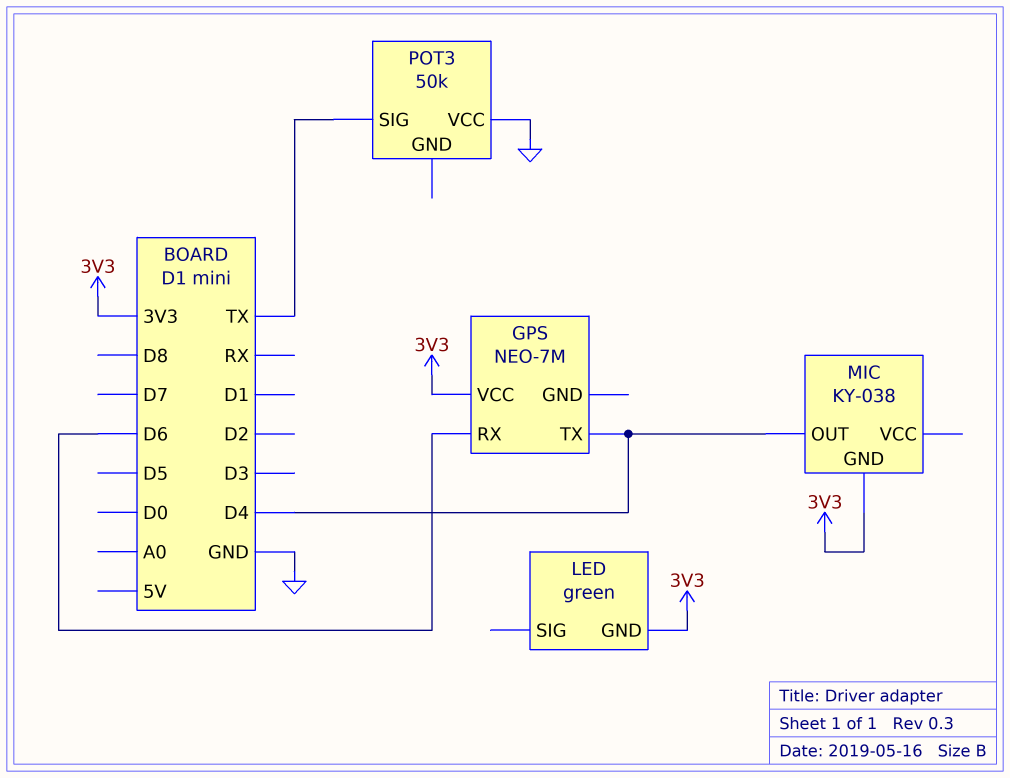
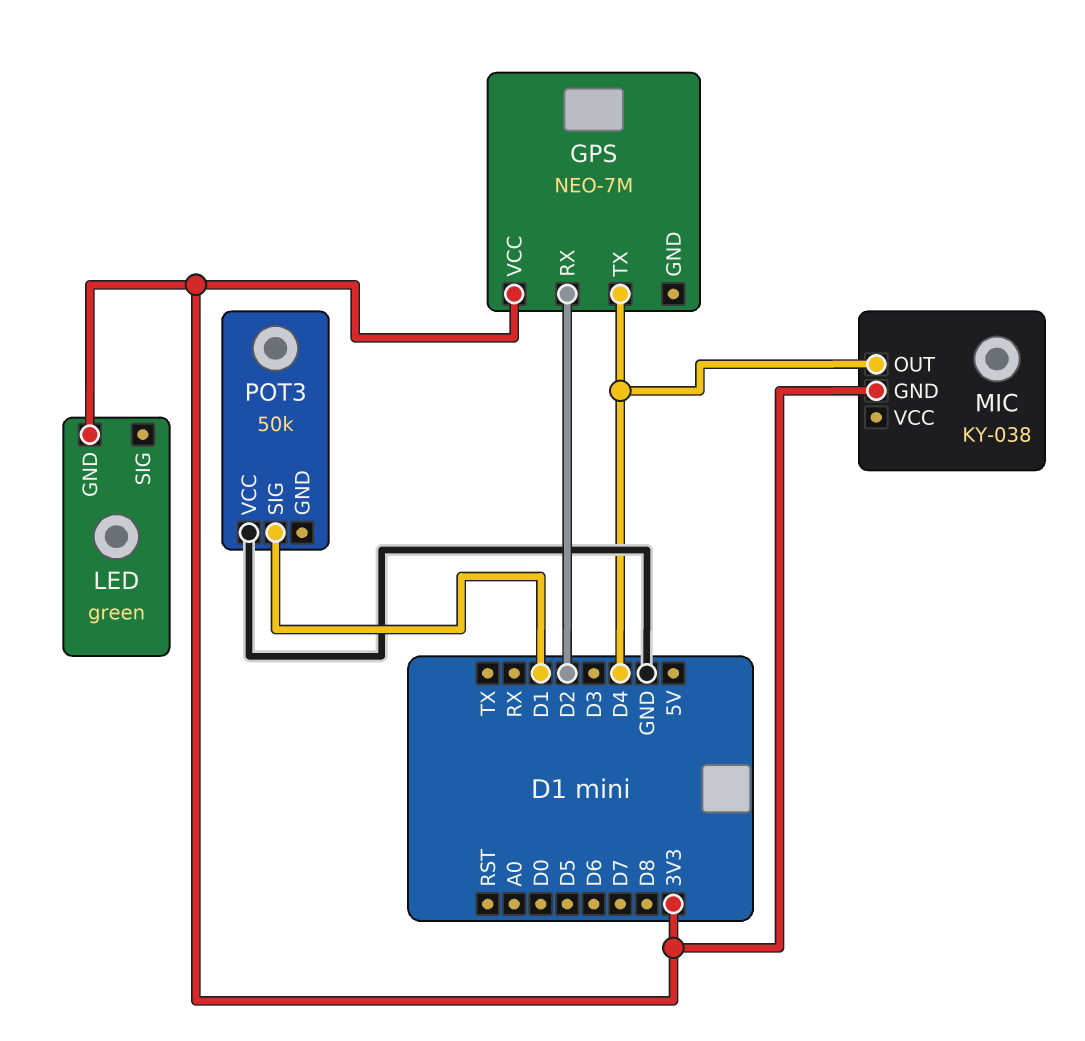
GPS pin RX: D6 -> D2
POT3 pin SIG: TX -> D1

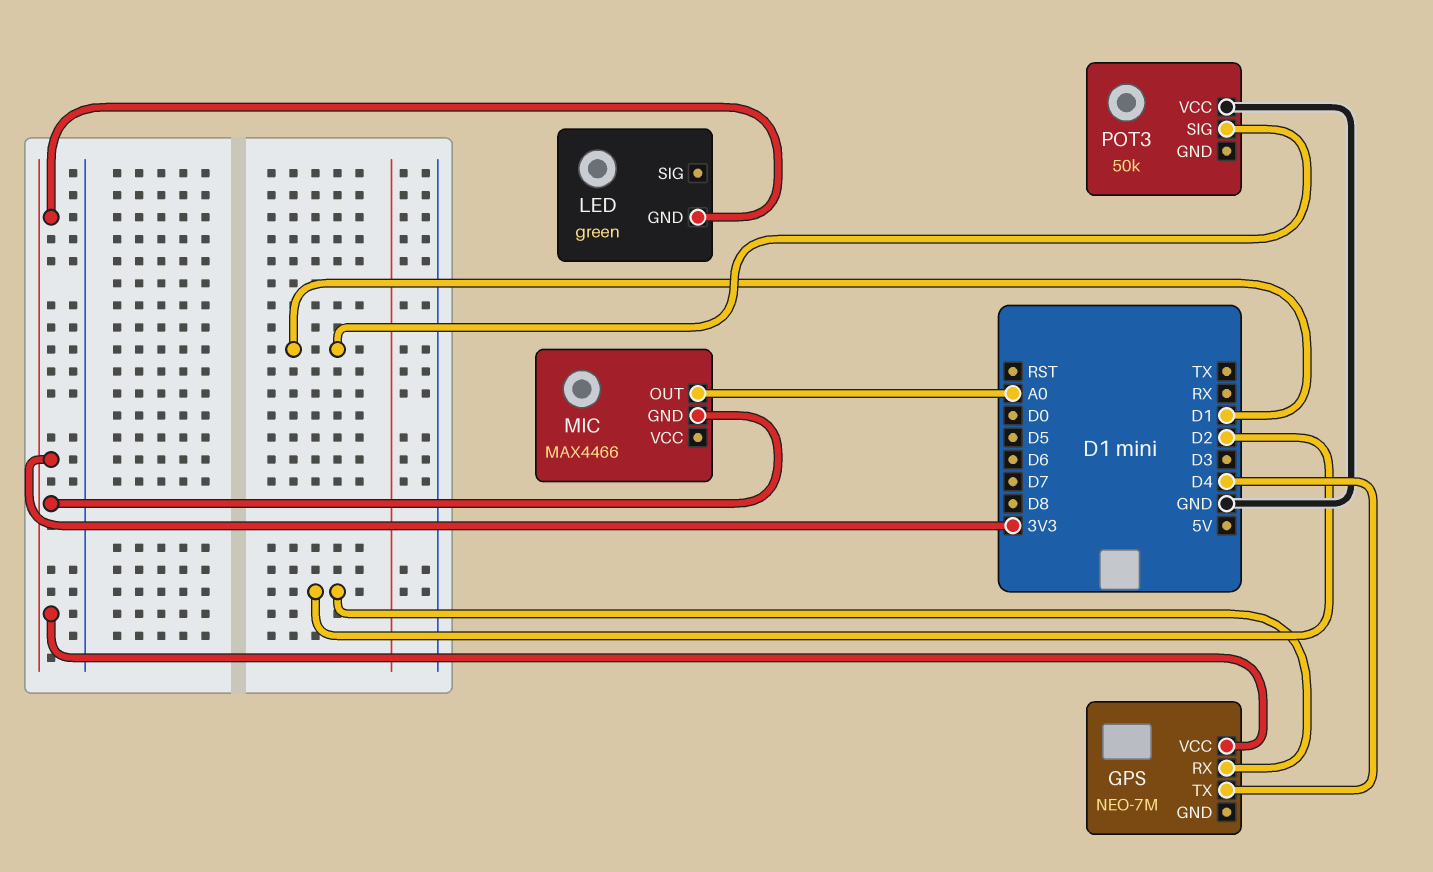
MIC: KY-038 -> MAX4466
MIC pin OUT: D4 -> A0

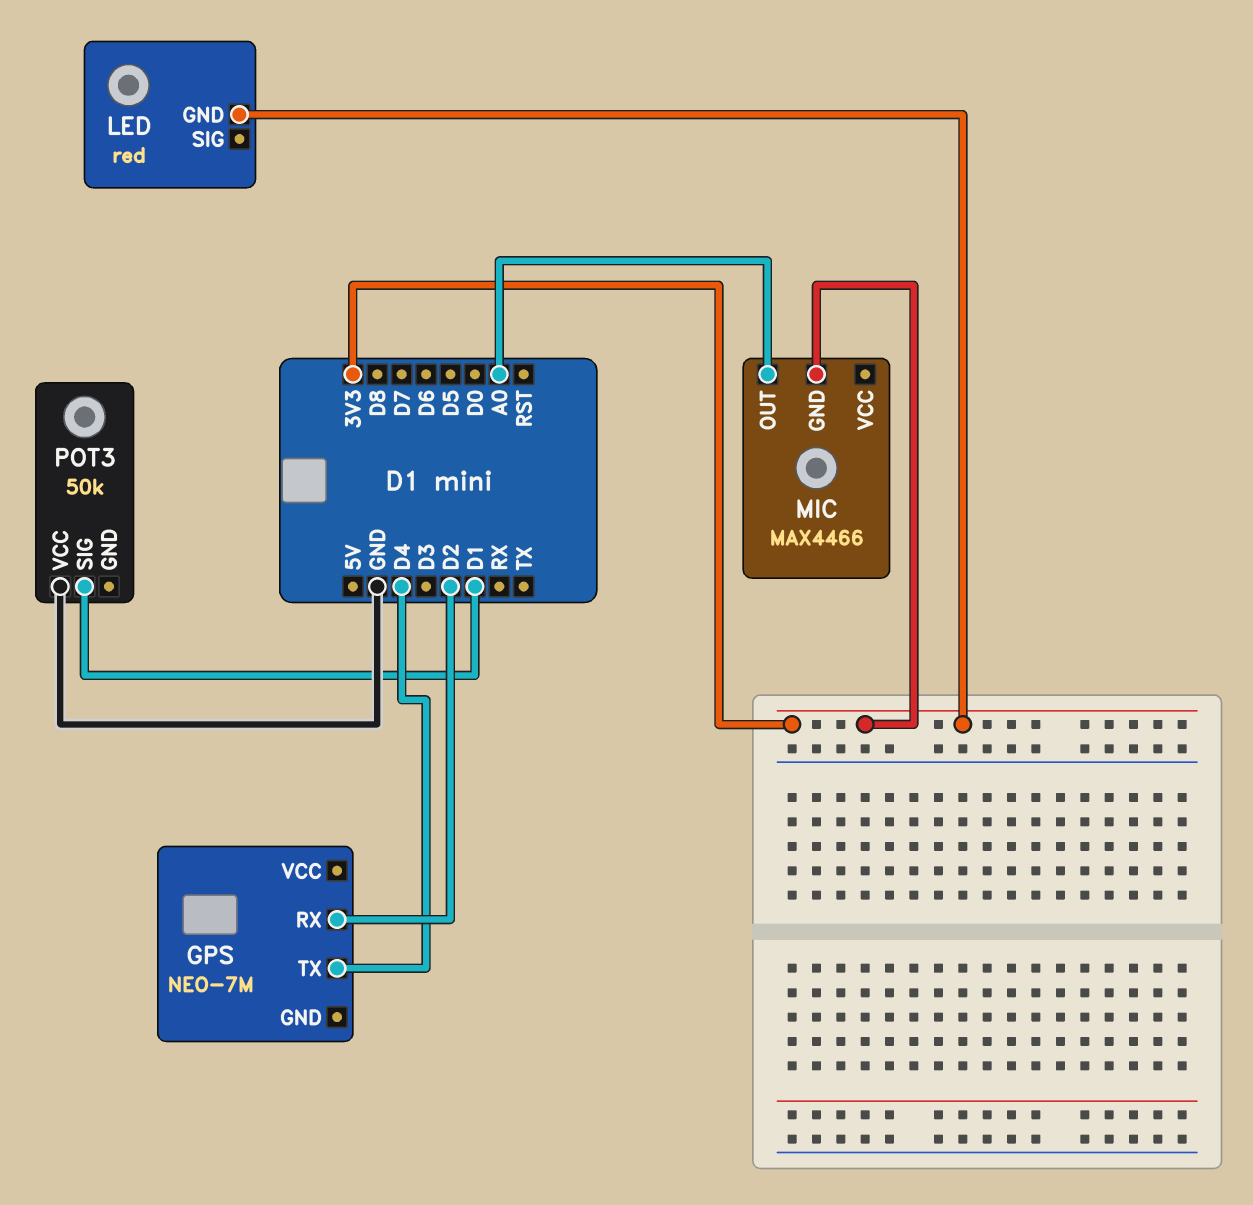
GPS pin VCC: 3V3 -> none
LED: green -> red

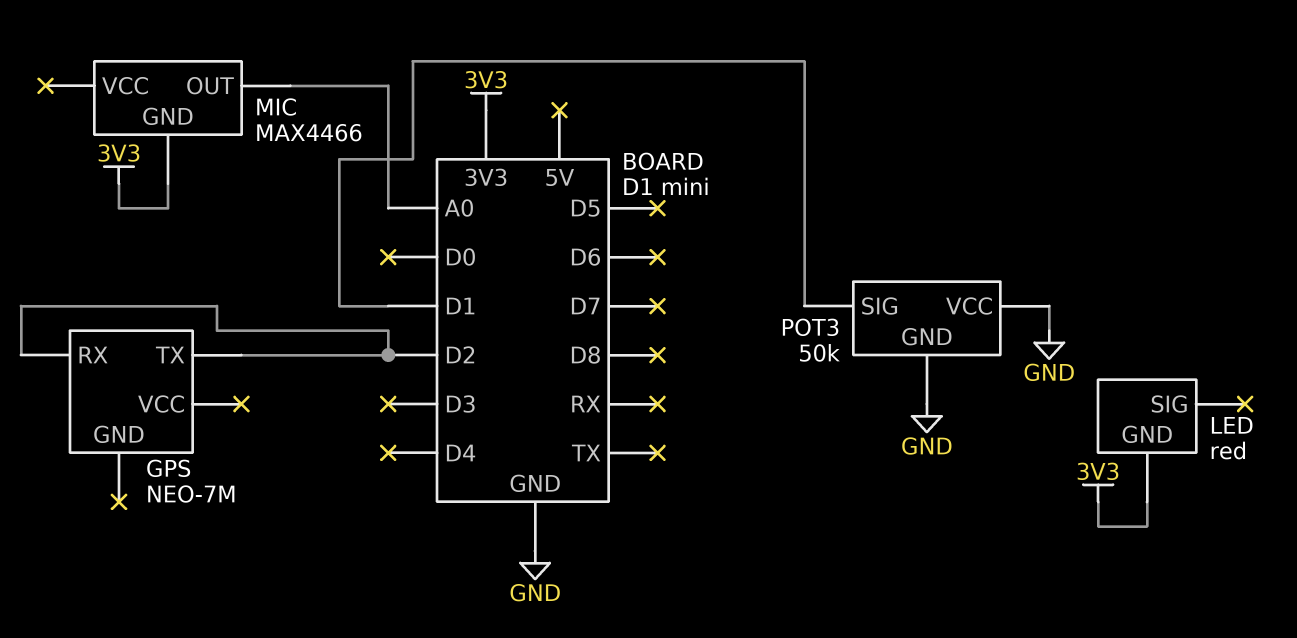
GPS pin TX: D4 -> D2
POT3 pin GND: none -> GND

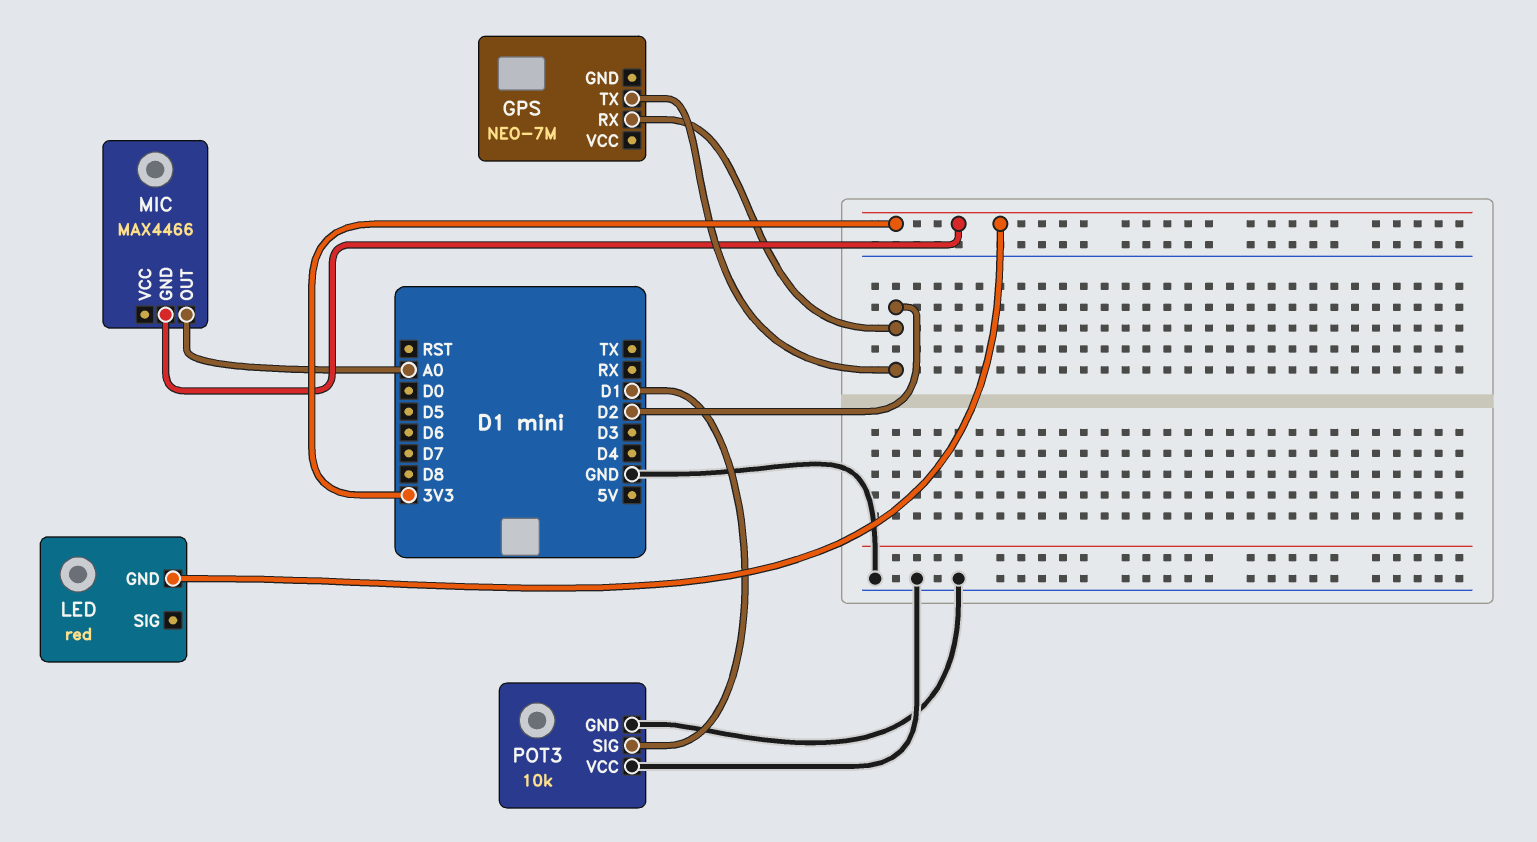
POT3: 50k -> 10k

